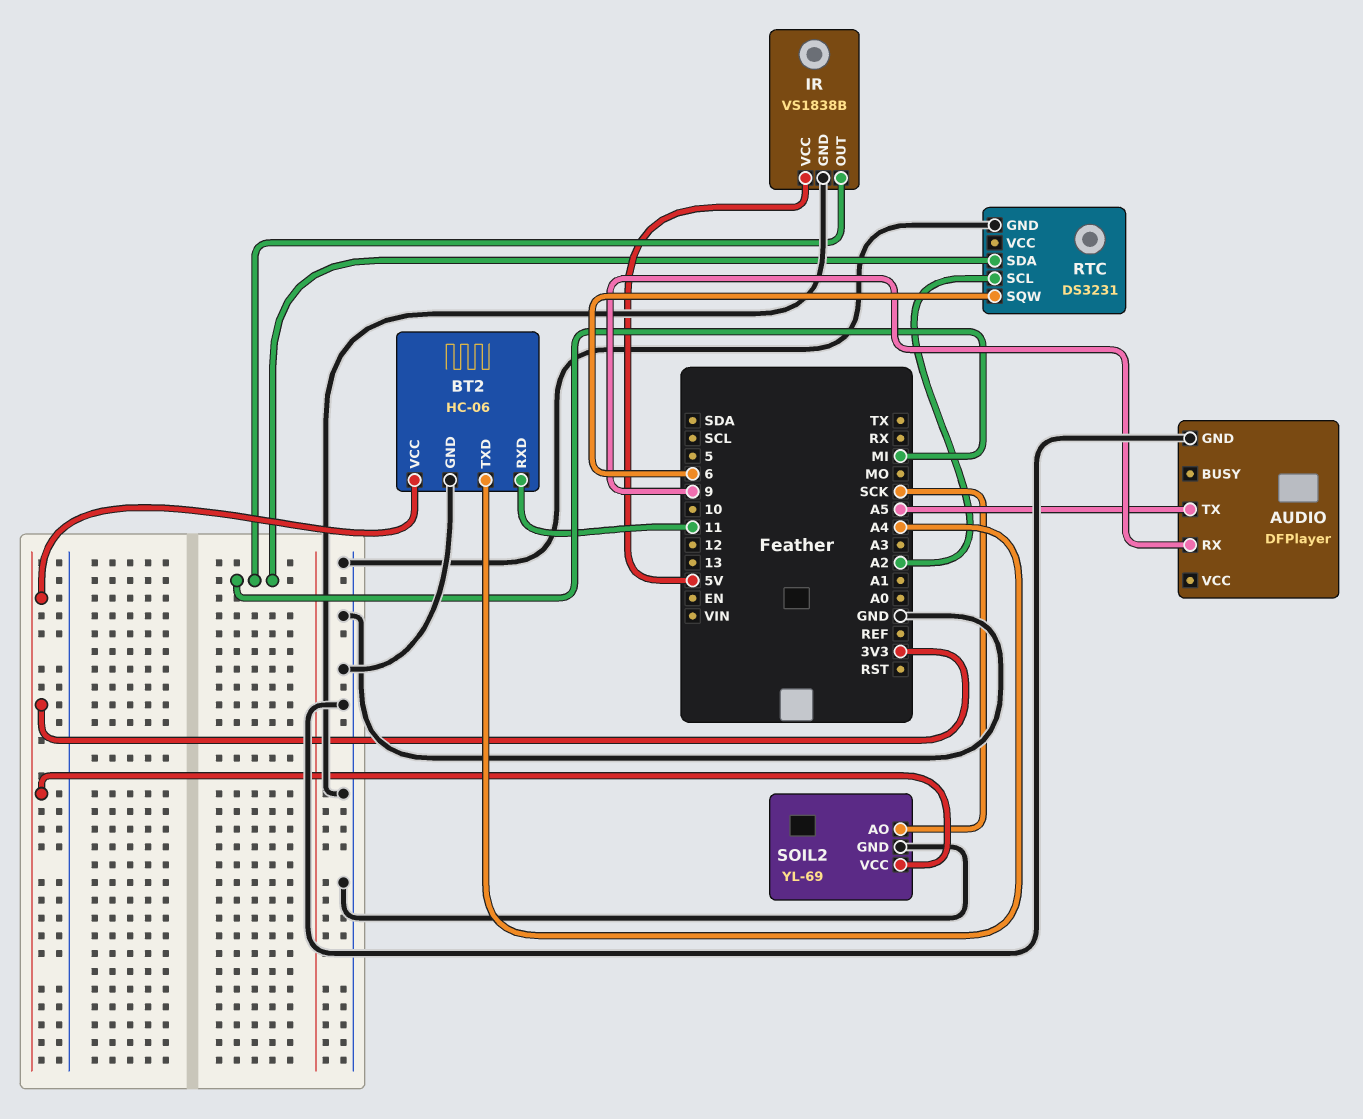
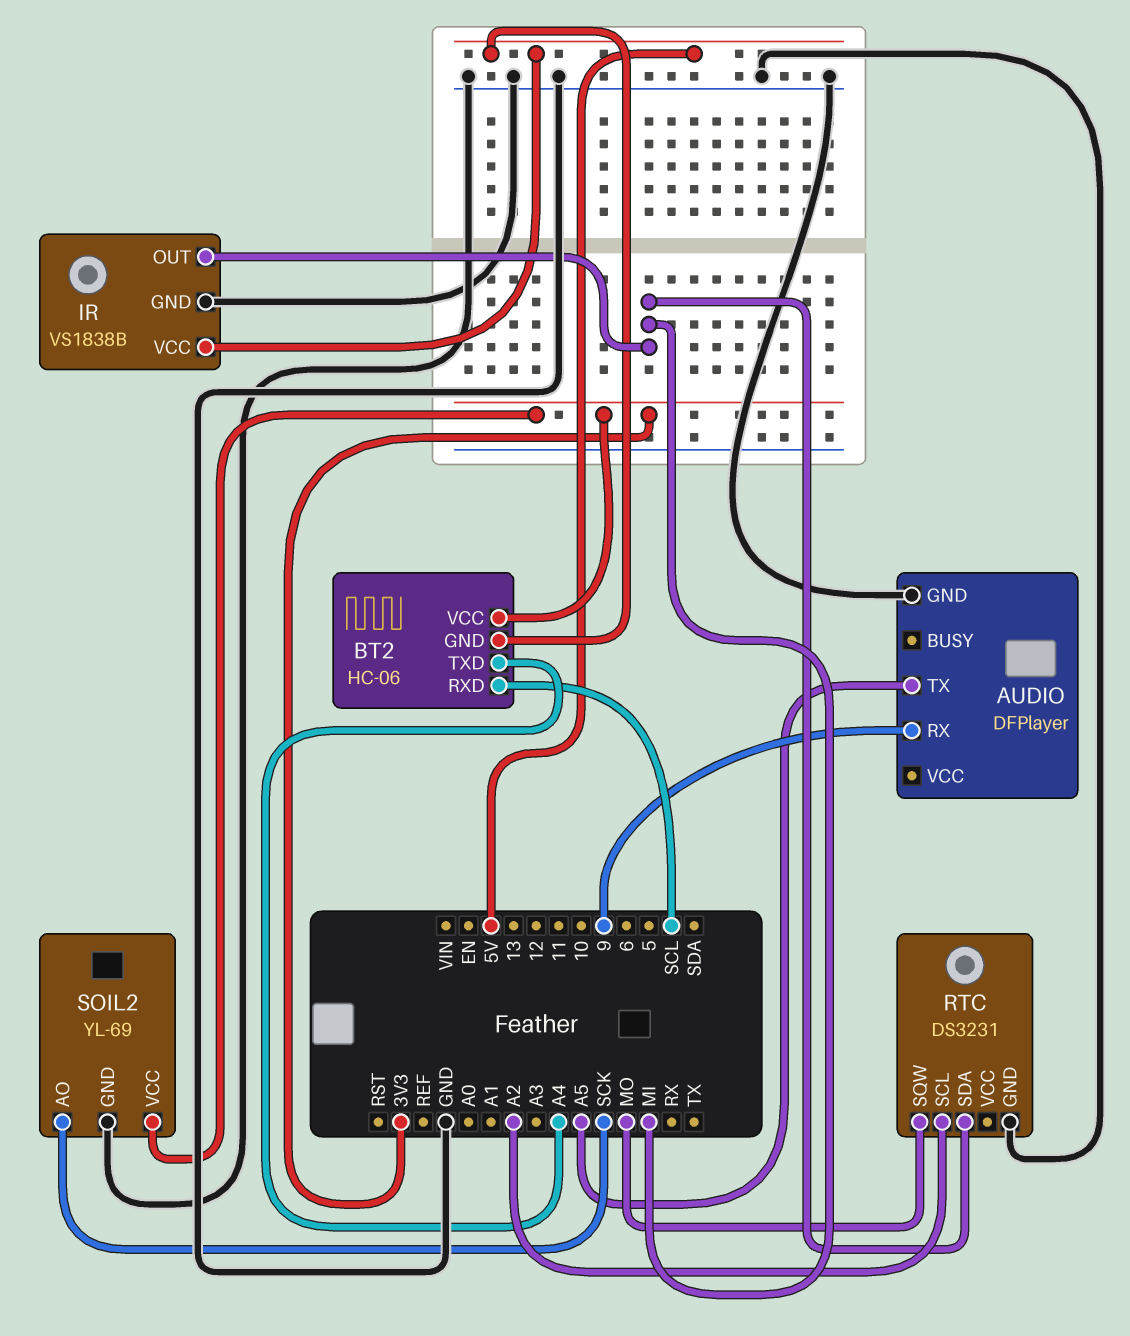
BT2 pin GND: GND -> 5V
BT2 pin RXD: 11 -> SCL
RTC pin SQW: 6 -> MO

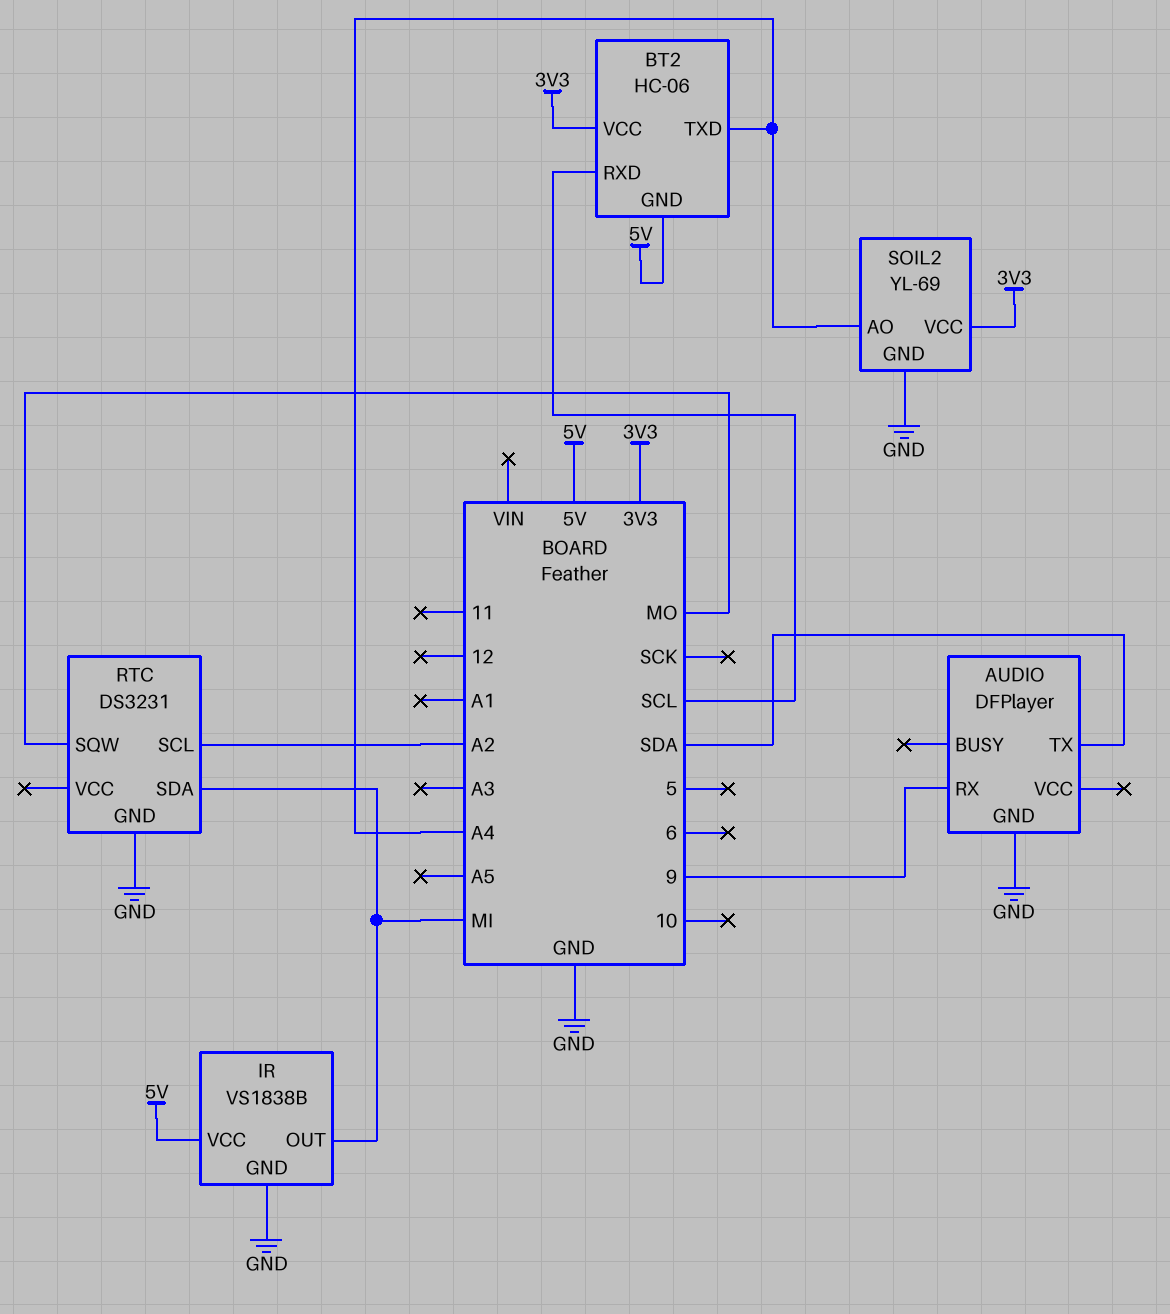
AUDIO pin TX: A5 -> SDA
SOIL2 pin AO: SCK -> A4

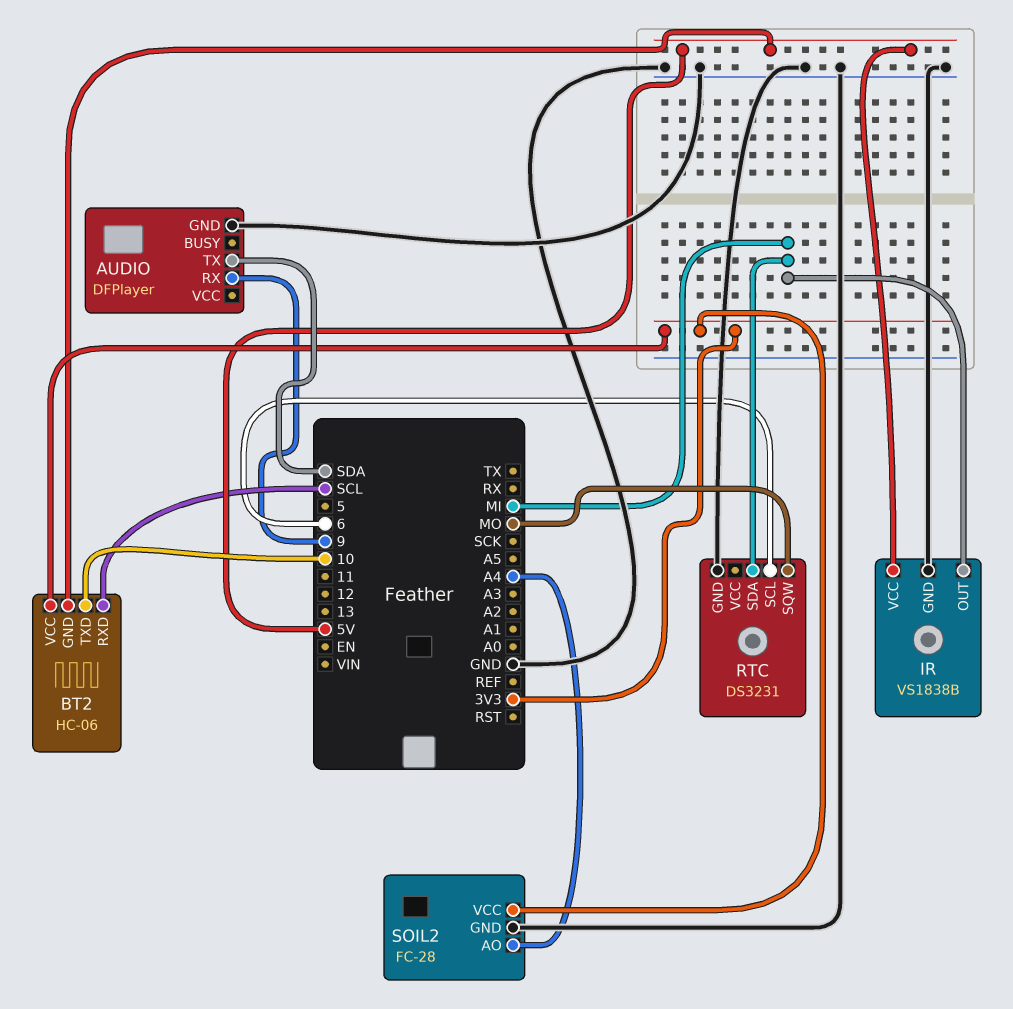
BT2 pin TXD: A4 -> 10
RTC pin SCL: A2 -> 6
SOIL2: YL-69 -> FC-28

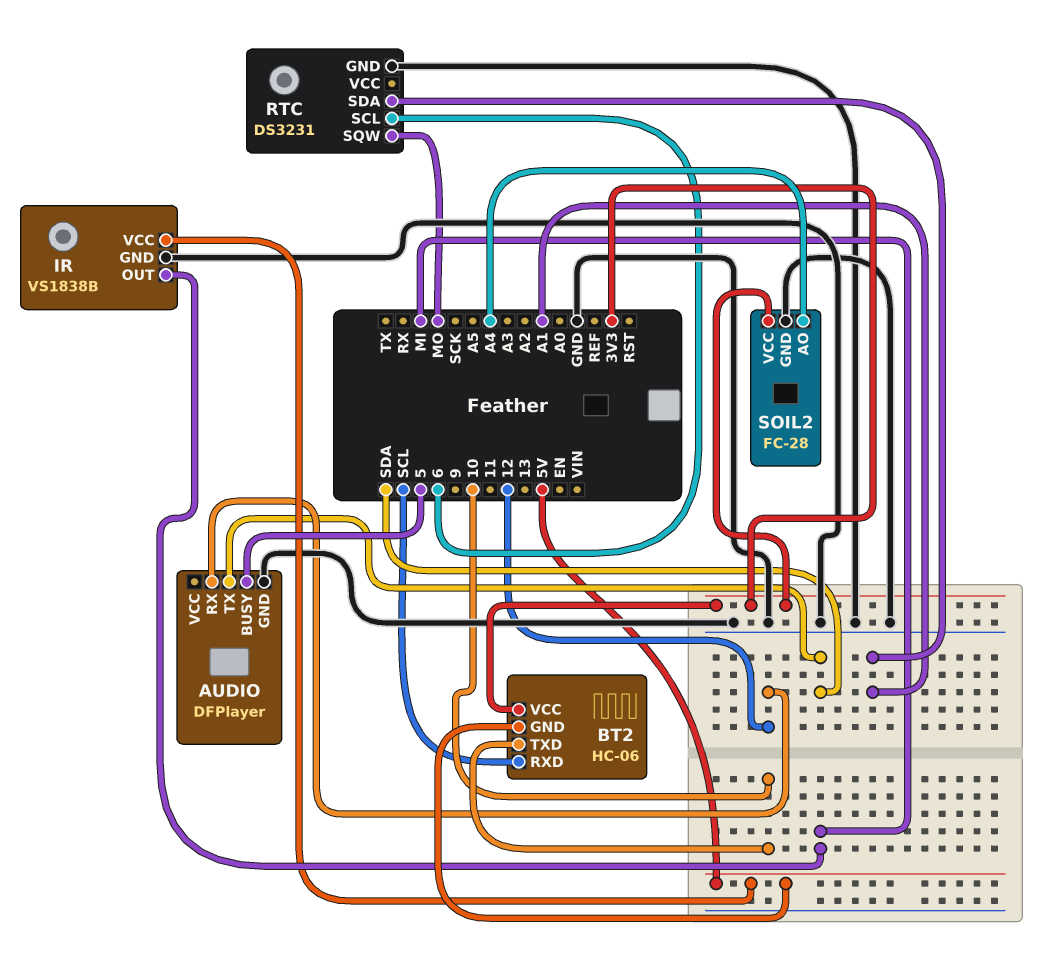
AUDIO pin BUSY: none -> 5
AUDIO pin RX: 9 -> 12
RTC pin SDA: MI -> A1

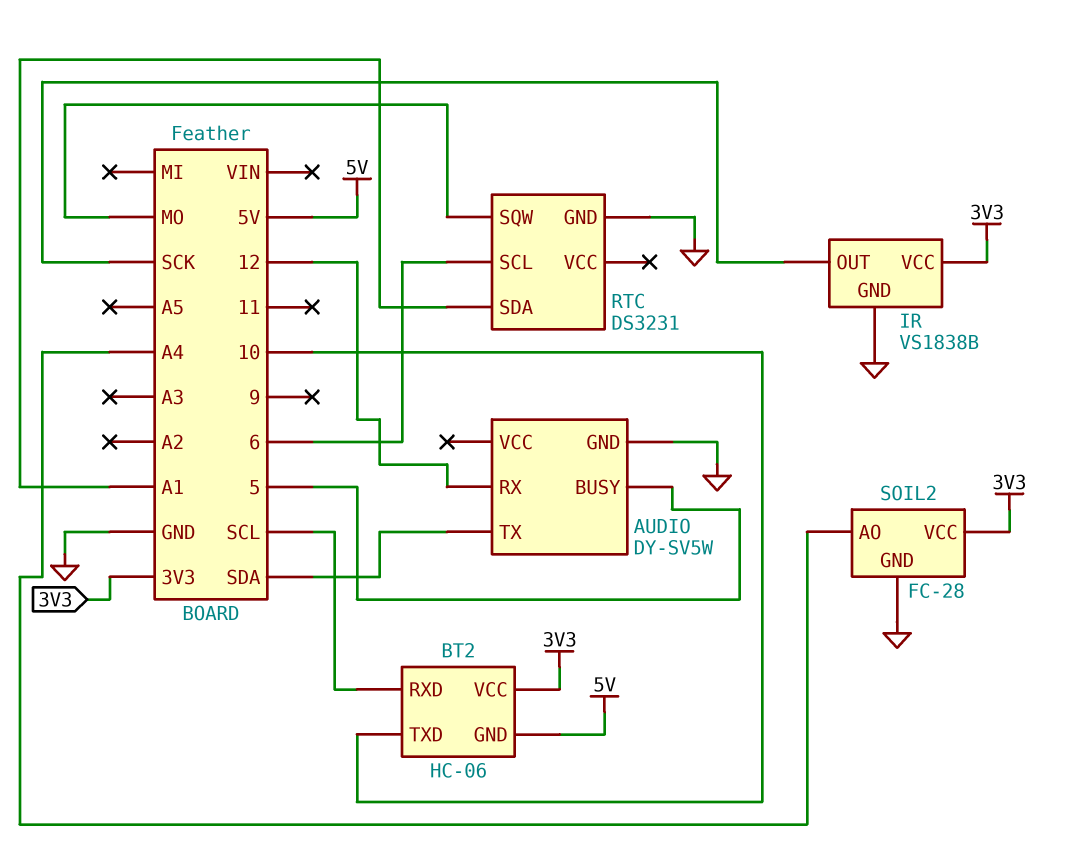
AUDIO: DFPlayer -> DY-SV5W
IR pin OUT: MI -> SCK
IR pin VCC: 5V -> 3V3

